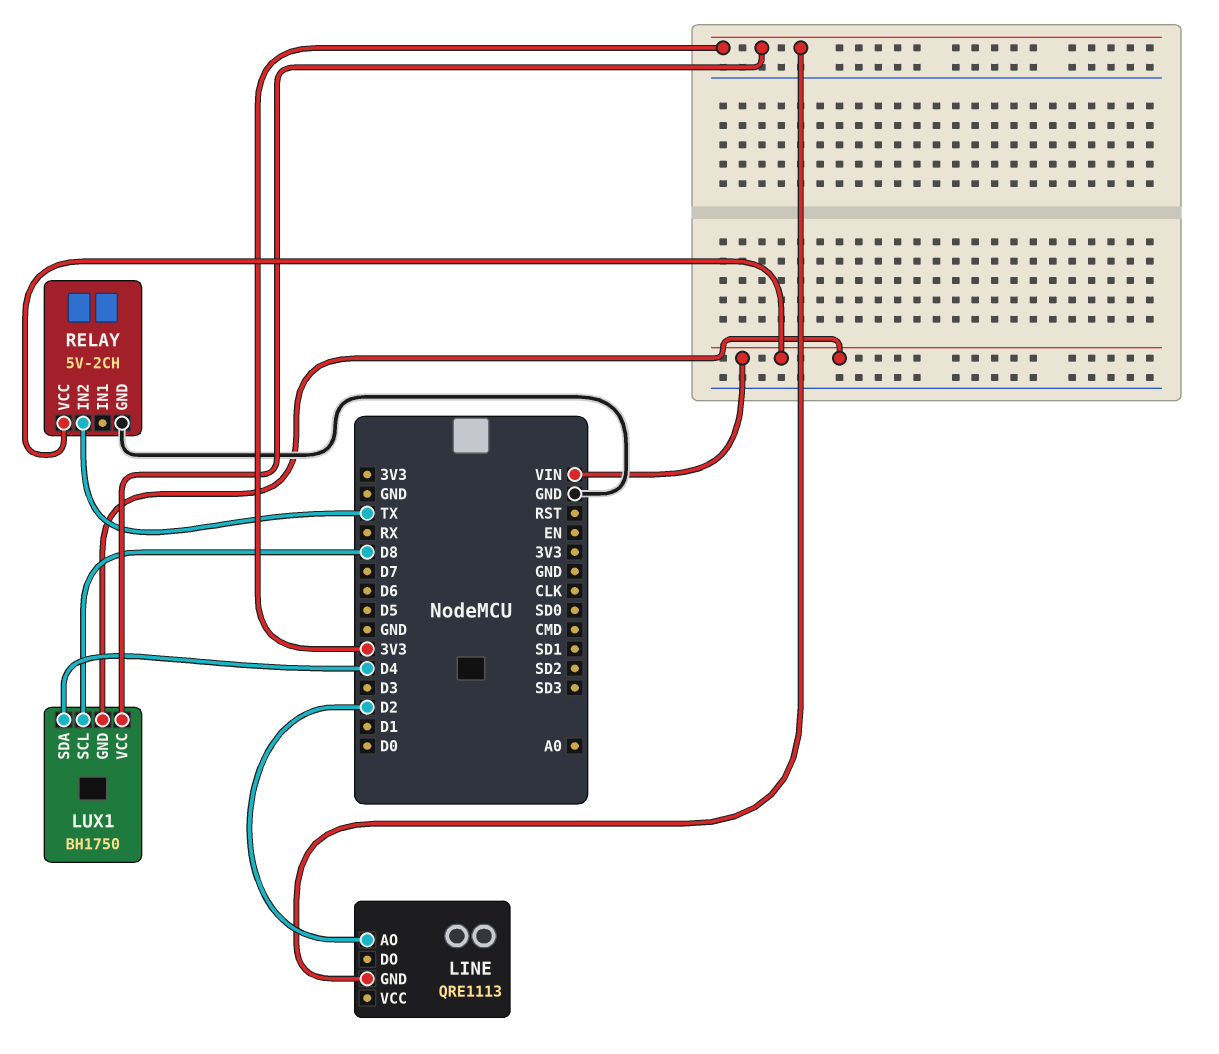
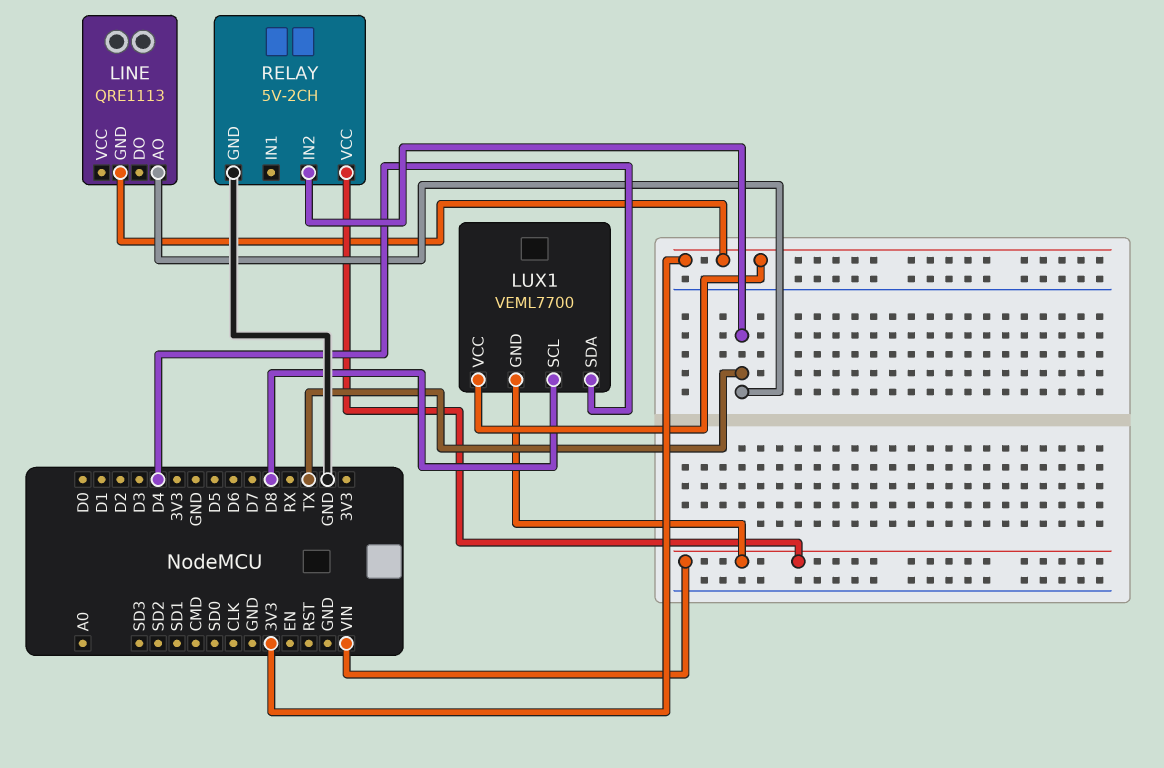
LINE pin AO: D2 -> TX
LUX1: BH1750 -> VEML7700

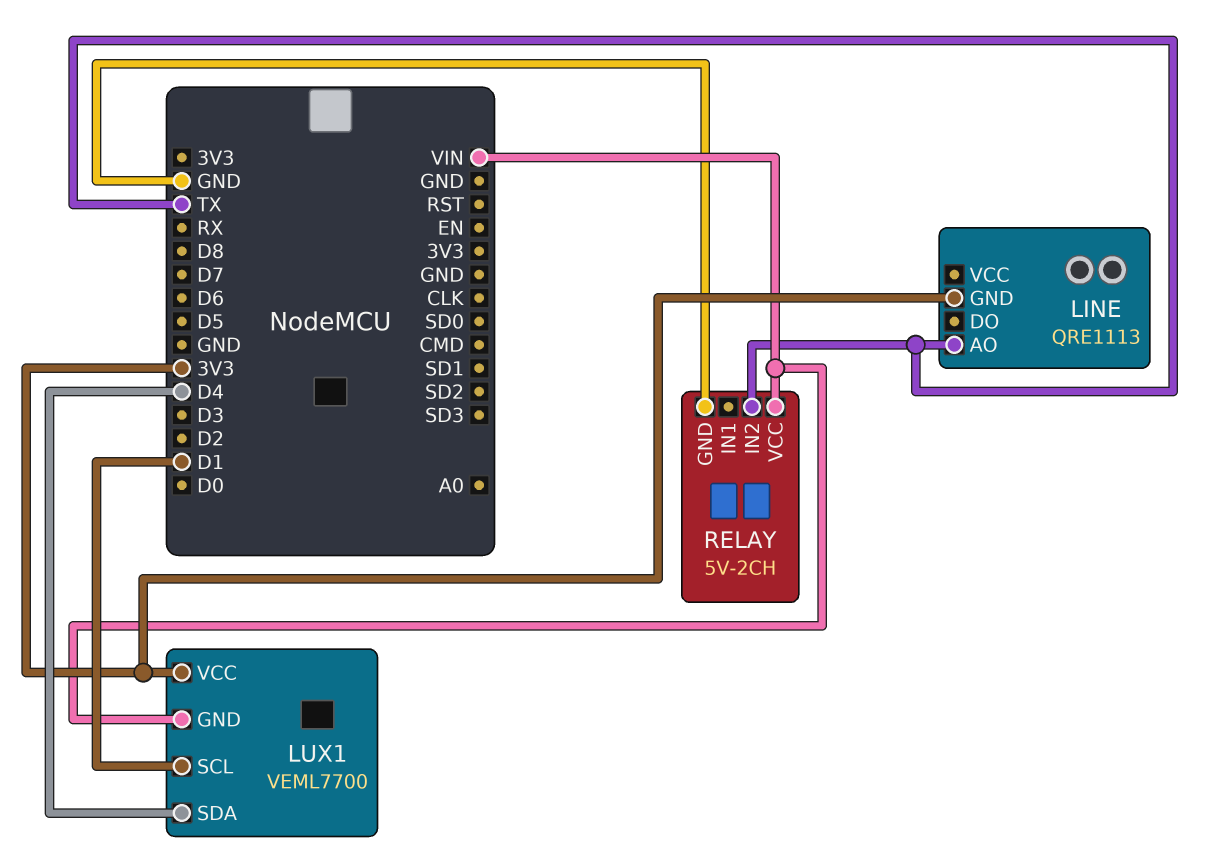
LUX1 pin SCL: D8 -> D1

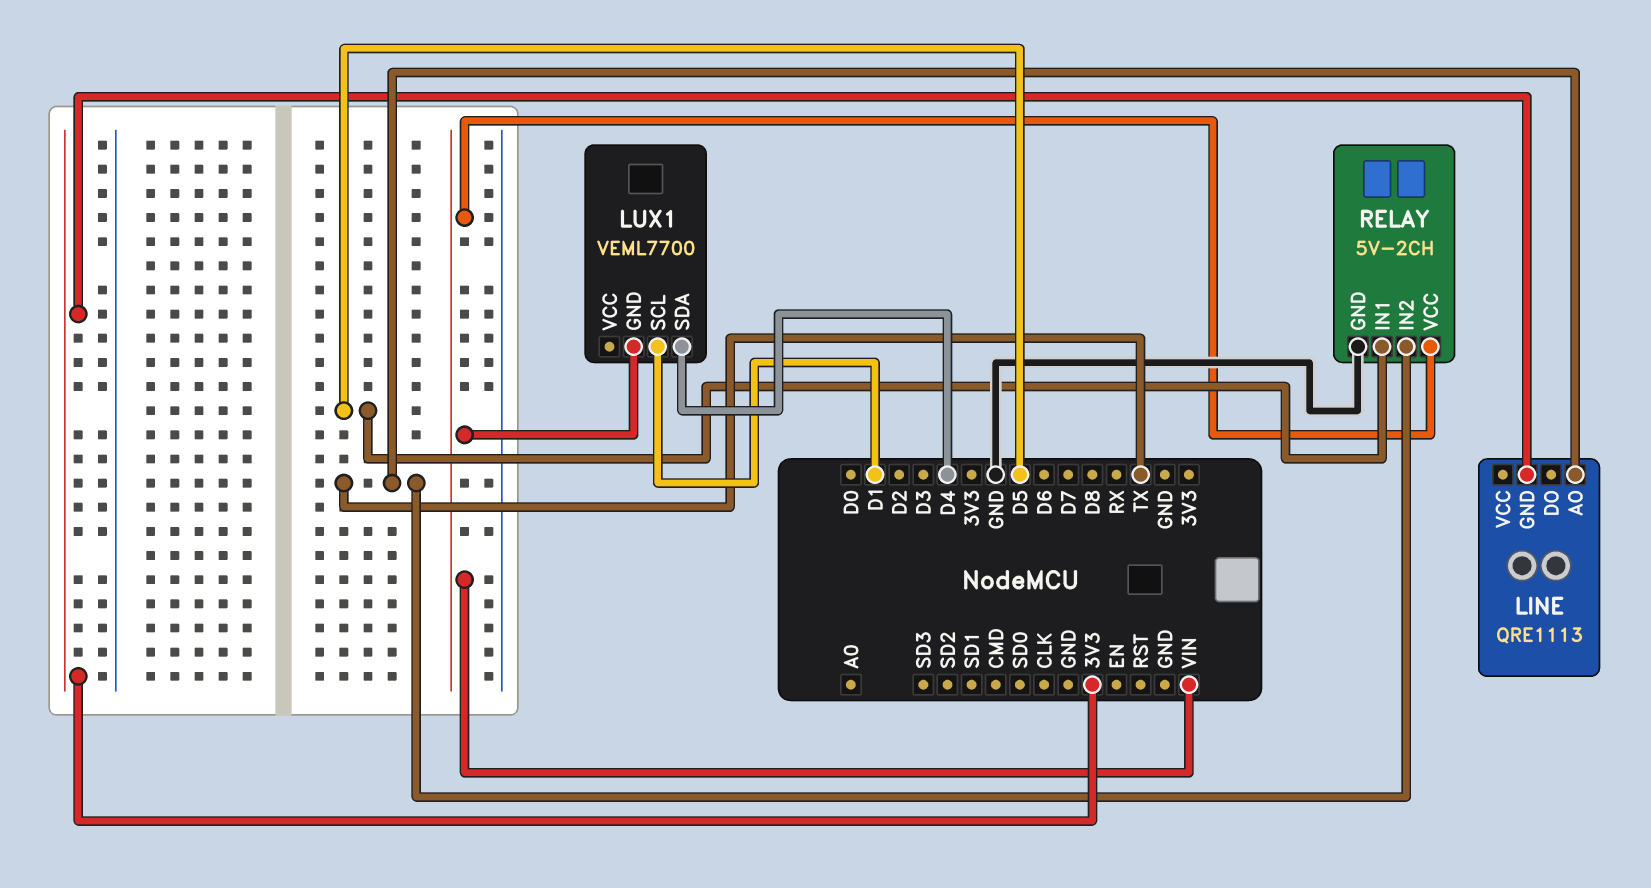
LUX1 pin VCC: 3V3 -> none
RELAY pin IN1: none -> D5

